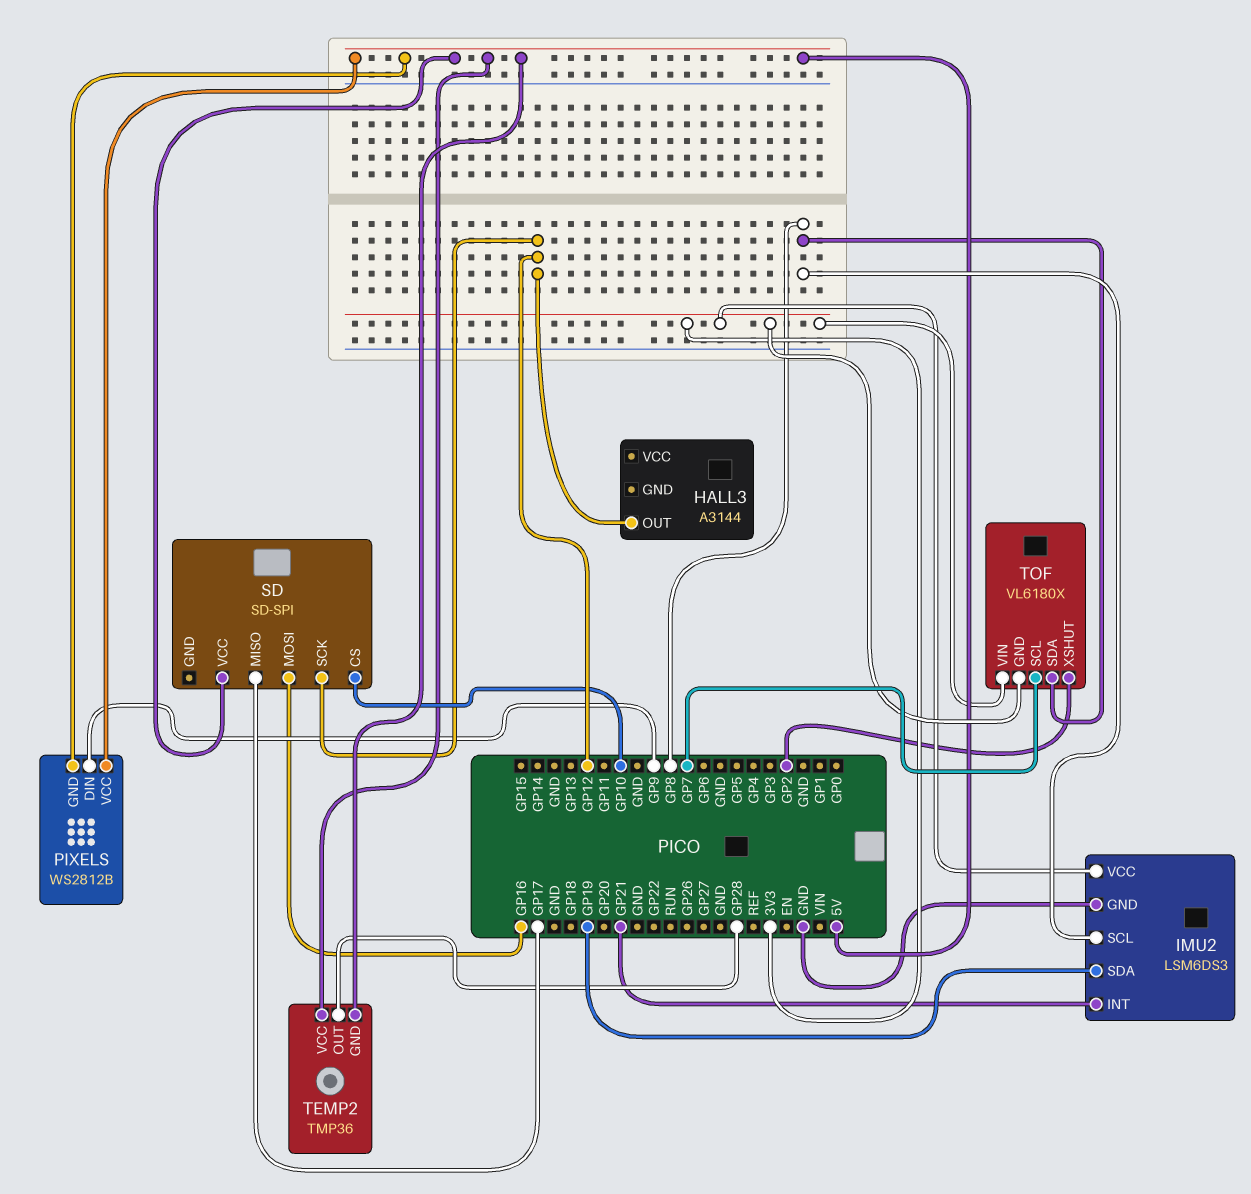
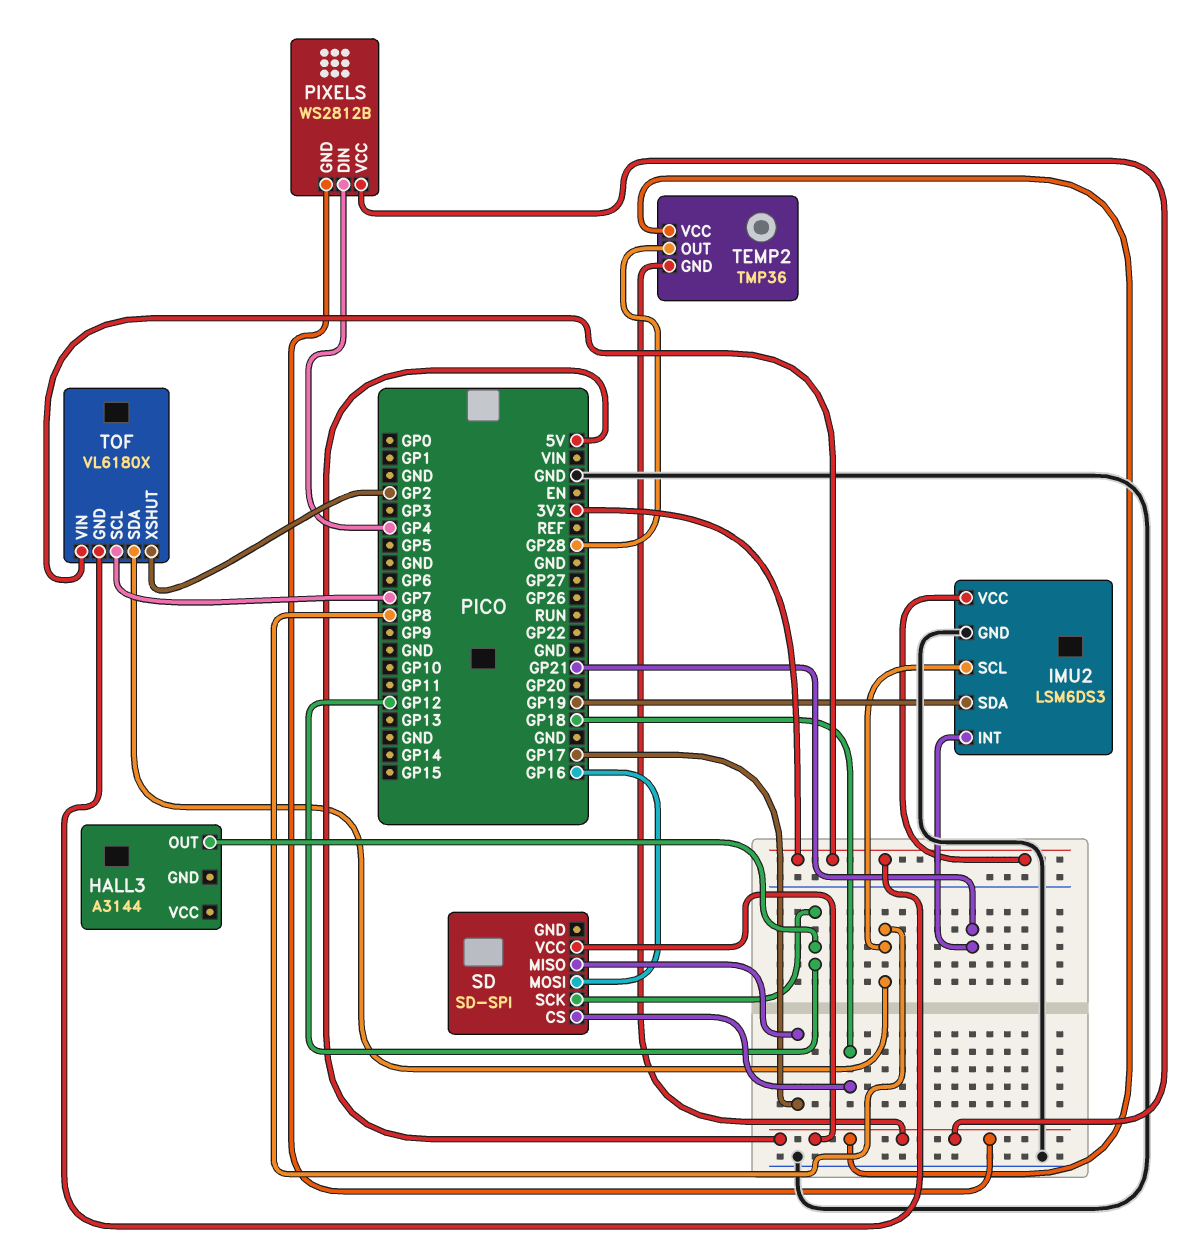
PIXELS pin DIN: GP9 -> GP4
SD pin CS: GP10 -> GP18

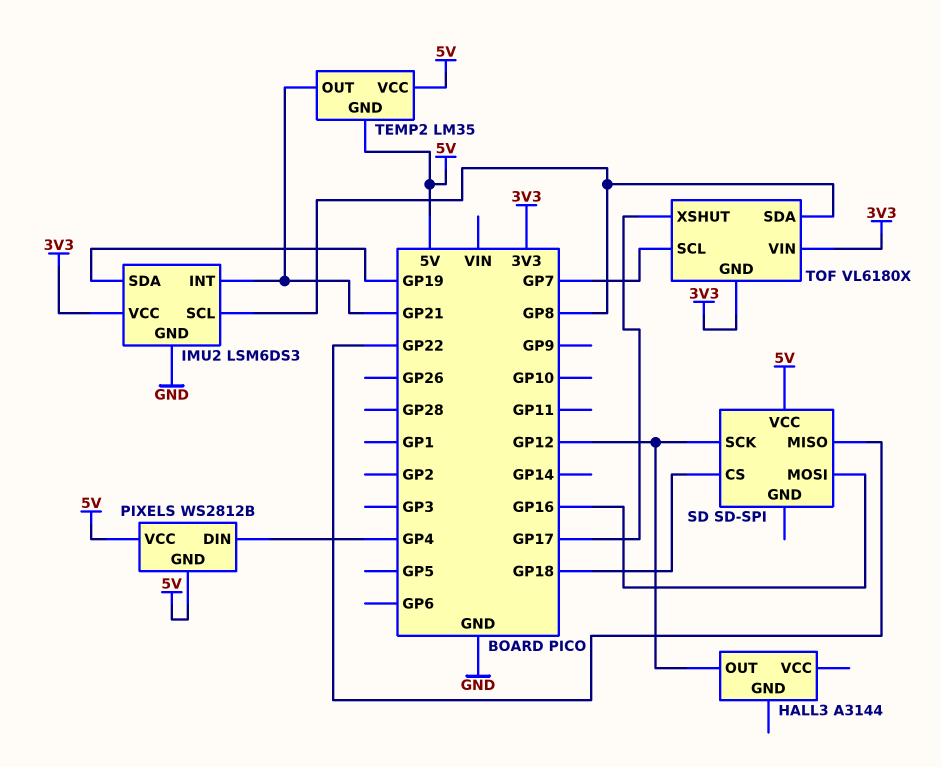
SD pin MISO: GP17 -> GP22
TEMP2: TMP36 -> LM35
TEMP2 pin OUT: GP28 -> GP21
TOF pin XSHUT: GP2 -> GP17

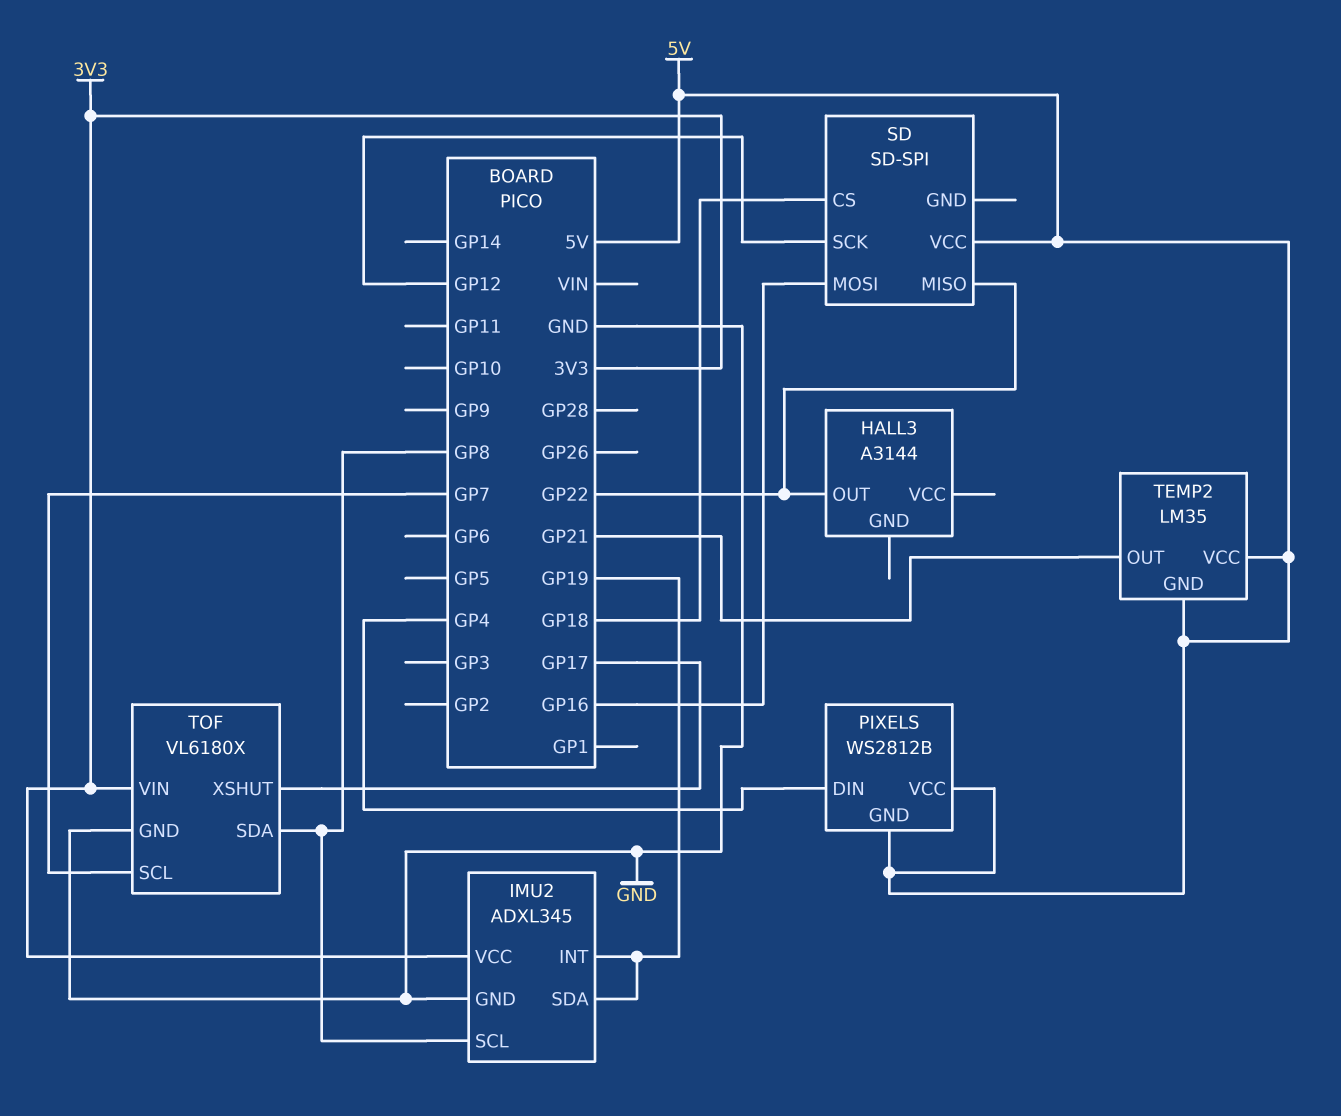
HALL3 pin OUT: GP12 -> GP22
IMU2: LSM6DS3 -> ADXL345
IMU2 pin INT: GP21 -> GP19
TOF pin GND: 3V3 -> GND

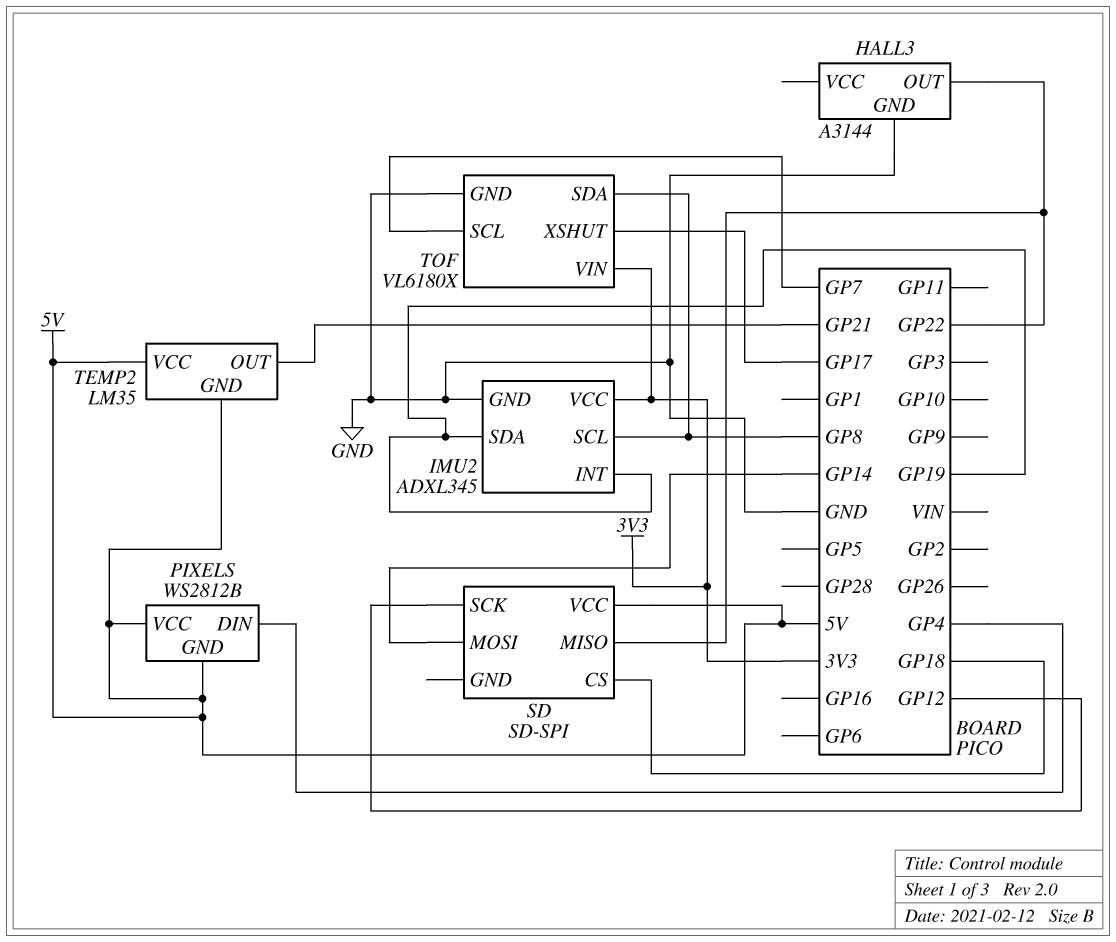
HALL3 pin GND: none -> GND
SD pin MOSI: GP16 -> GP14

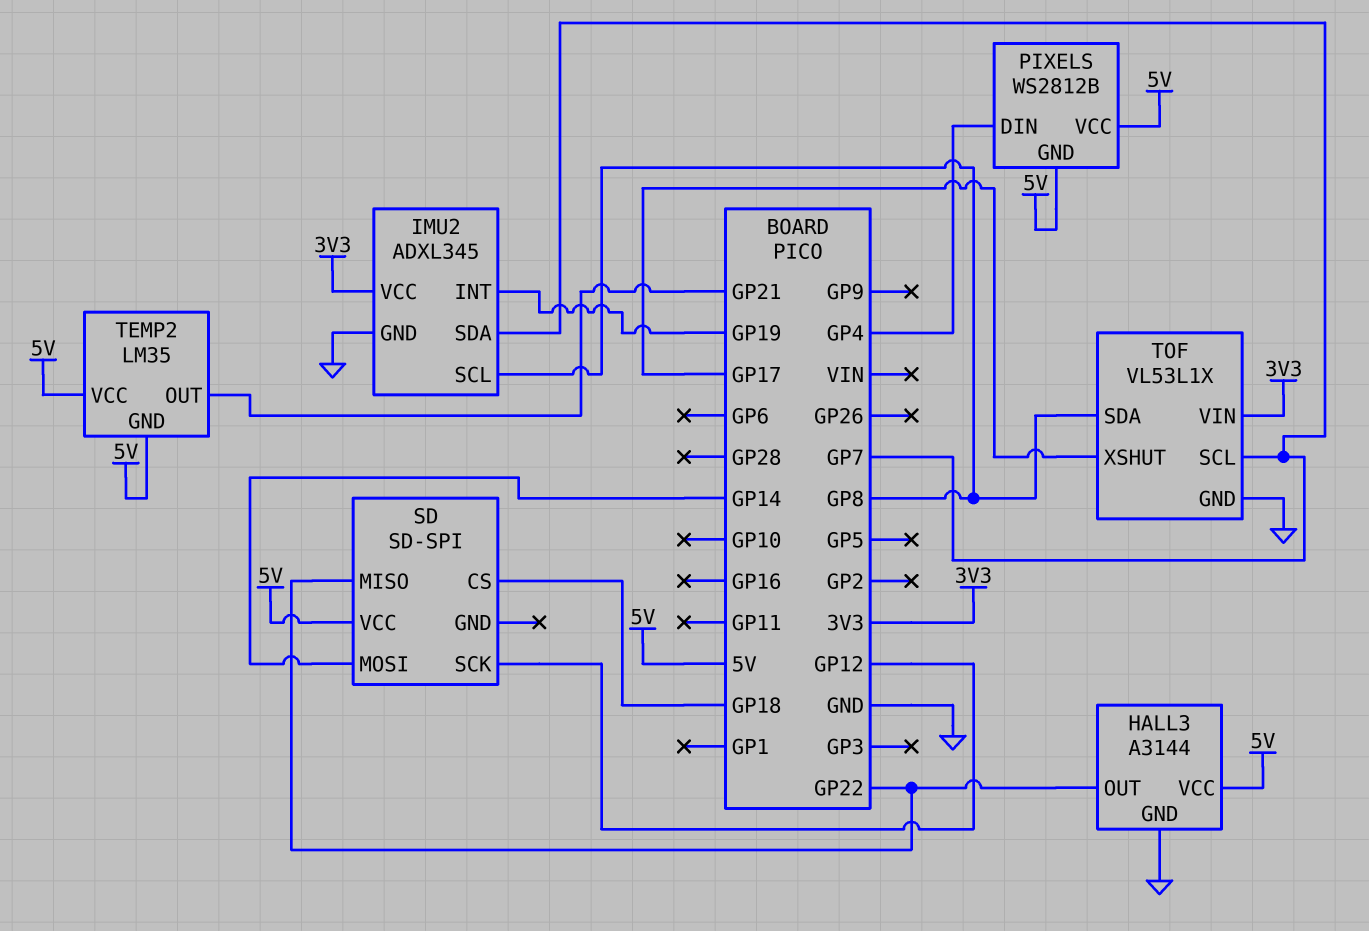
HALL3 pin VCC: none -> 5V
IMU2 pin SDA: GP19 -> GP7
TOF: VL6180X -> VL53L1X

